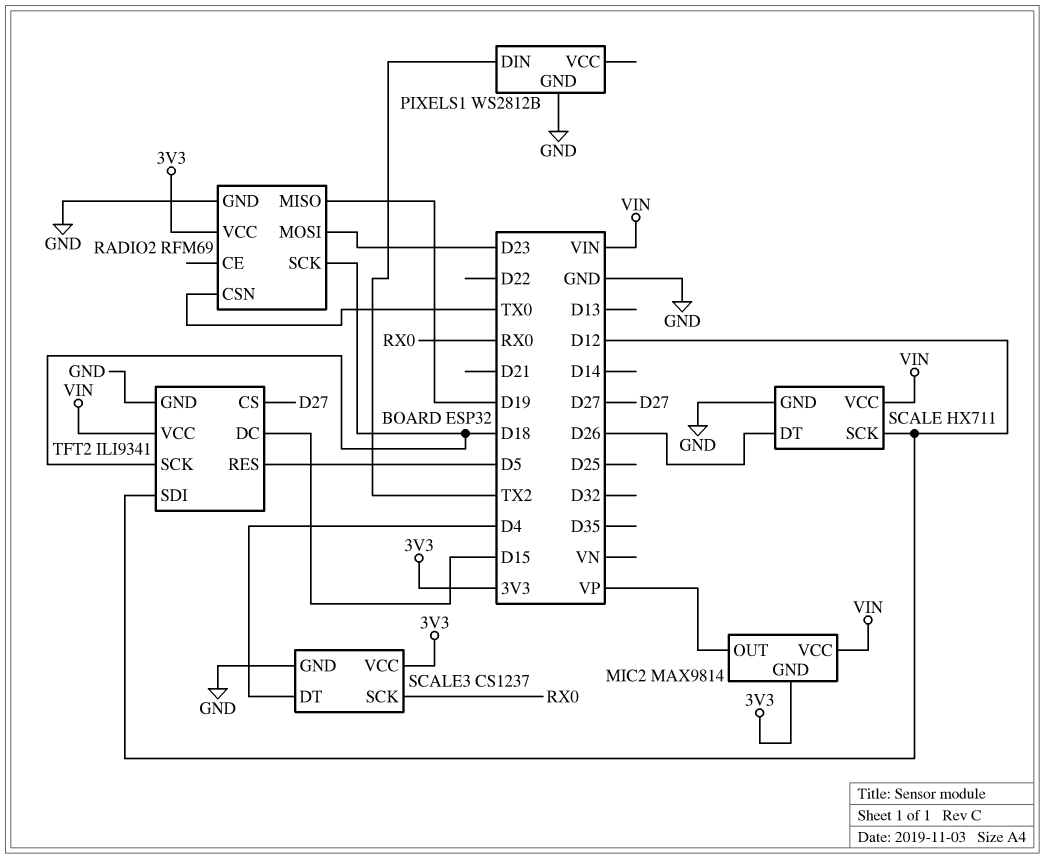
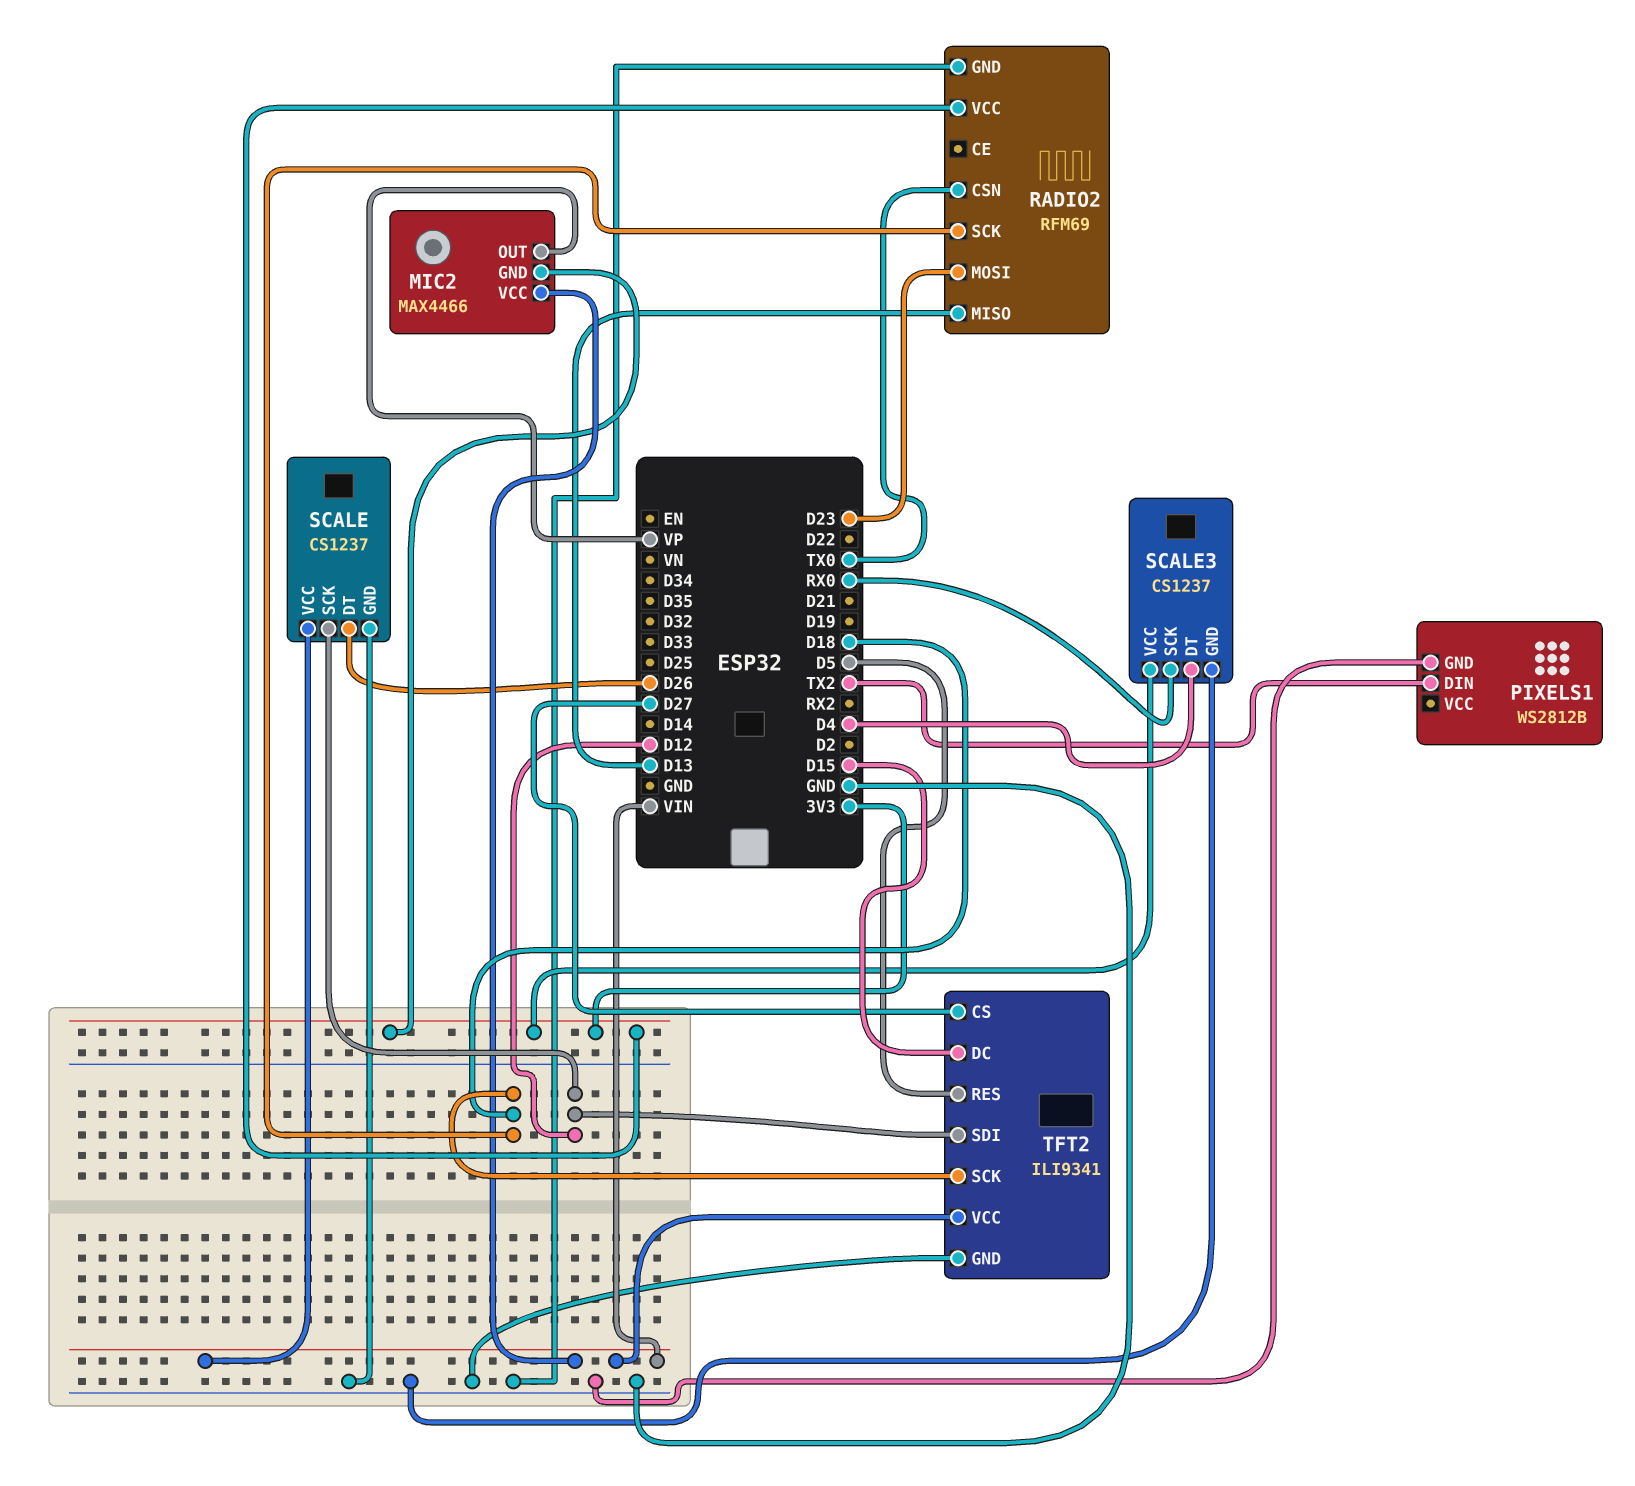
MIC2: MAX9814 -> MAX4466
RADIO2 pin MISO: D19 -> D13
SCALE: HX711 -> CS1237

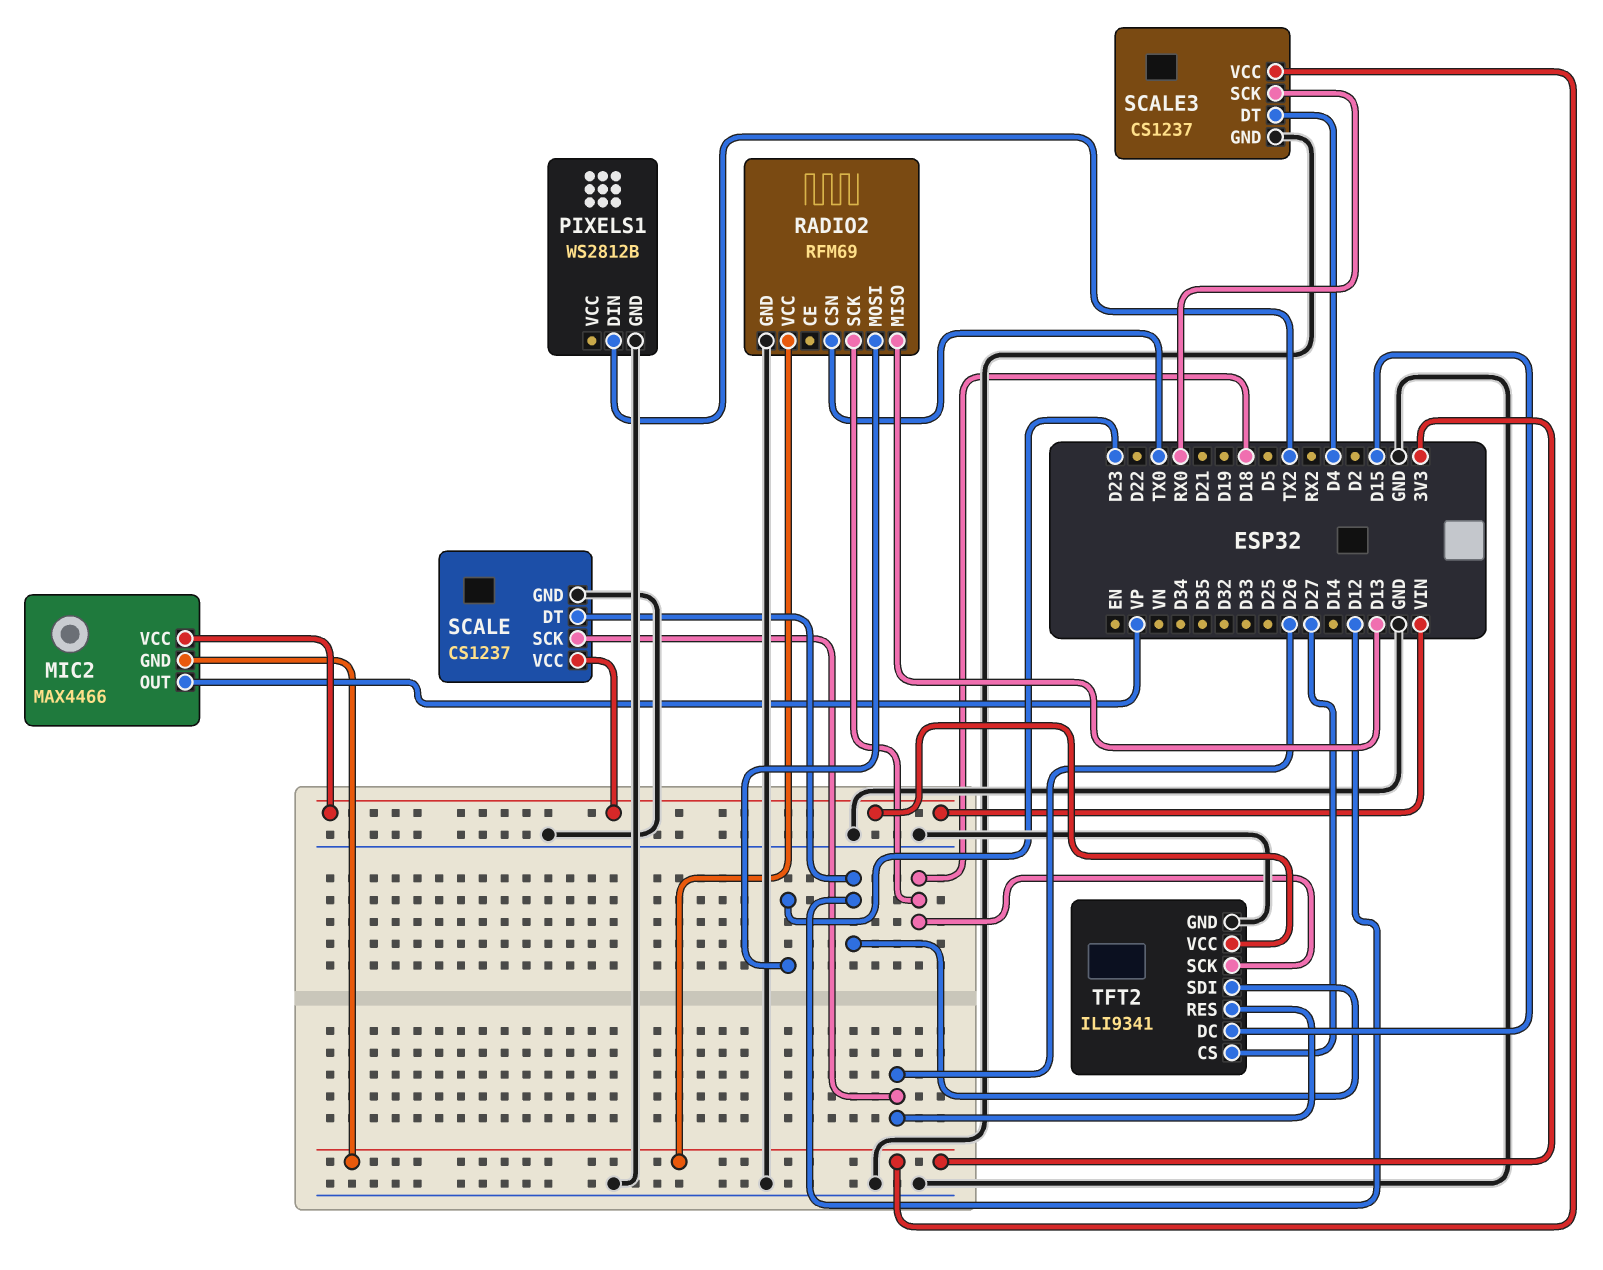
SCALE pin DT: D26 -> D12
SCALE pin SCK: D12 -> D26
TFT2 pin RES: D5 -> D26

